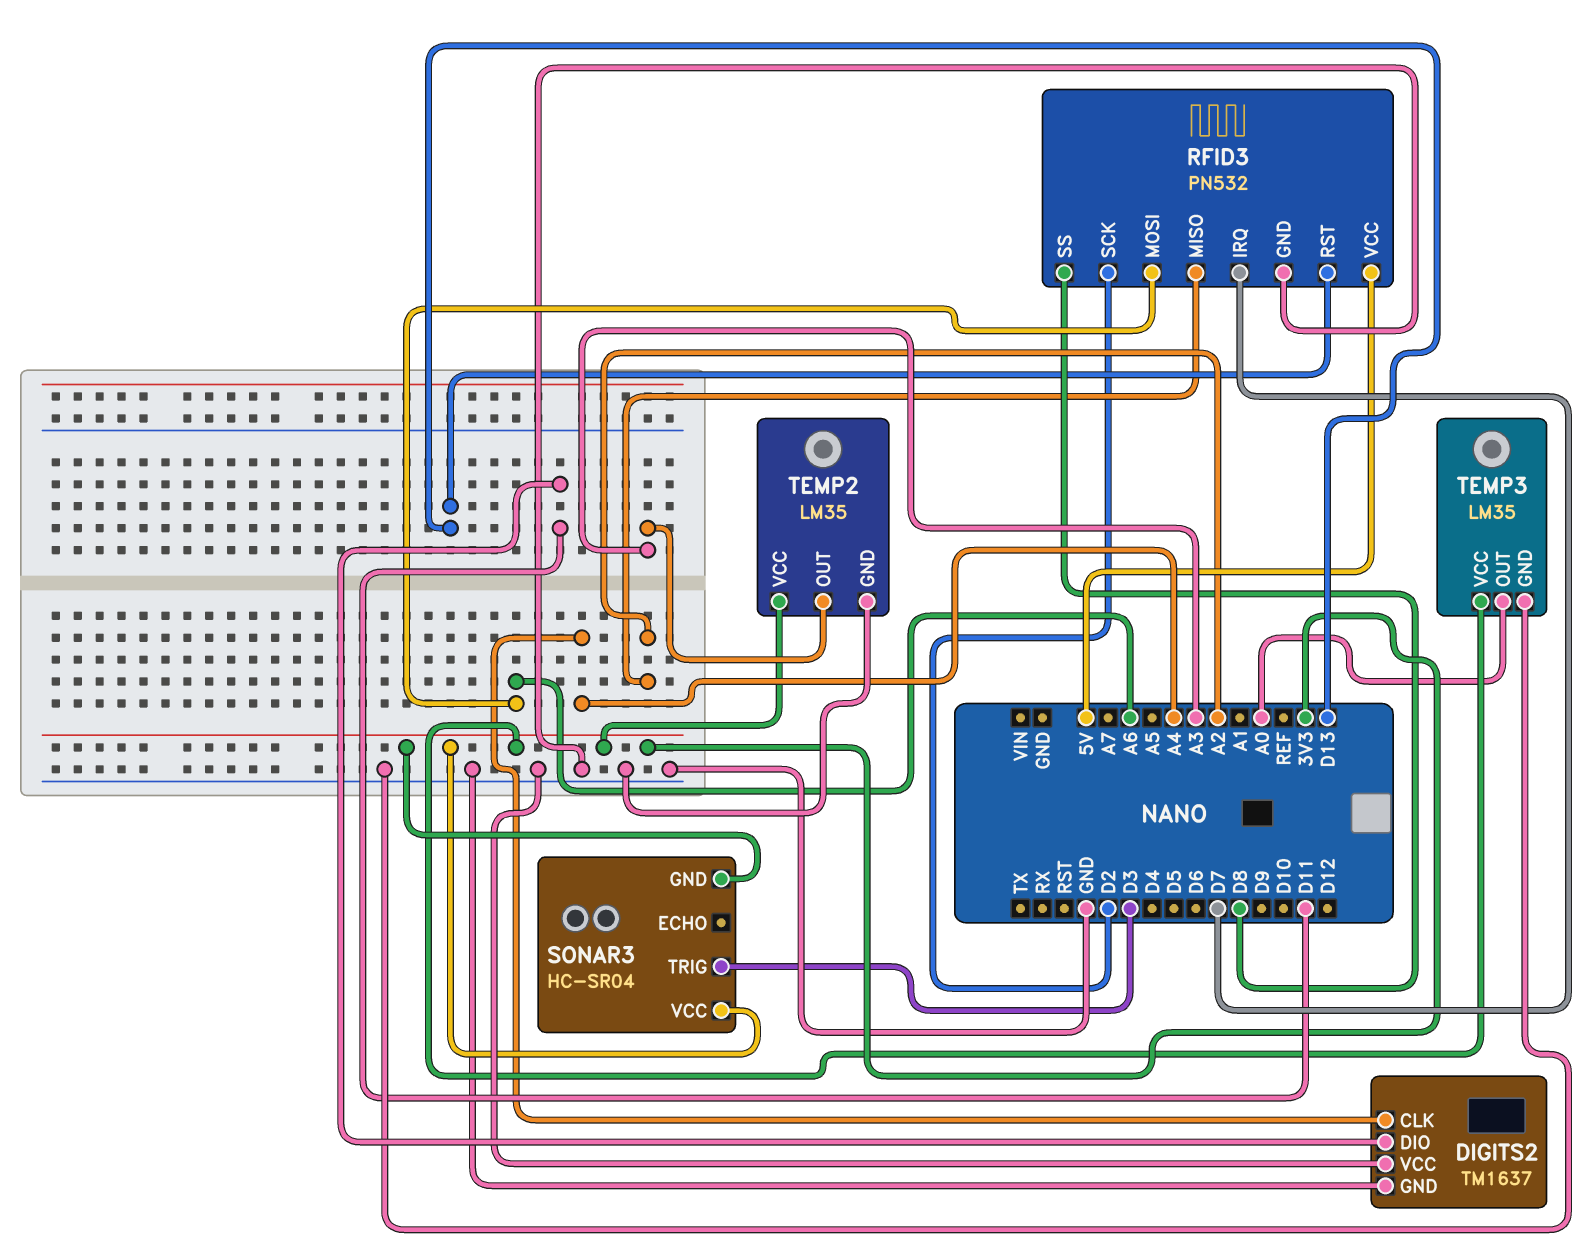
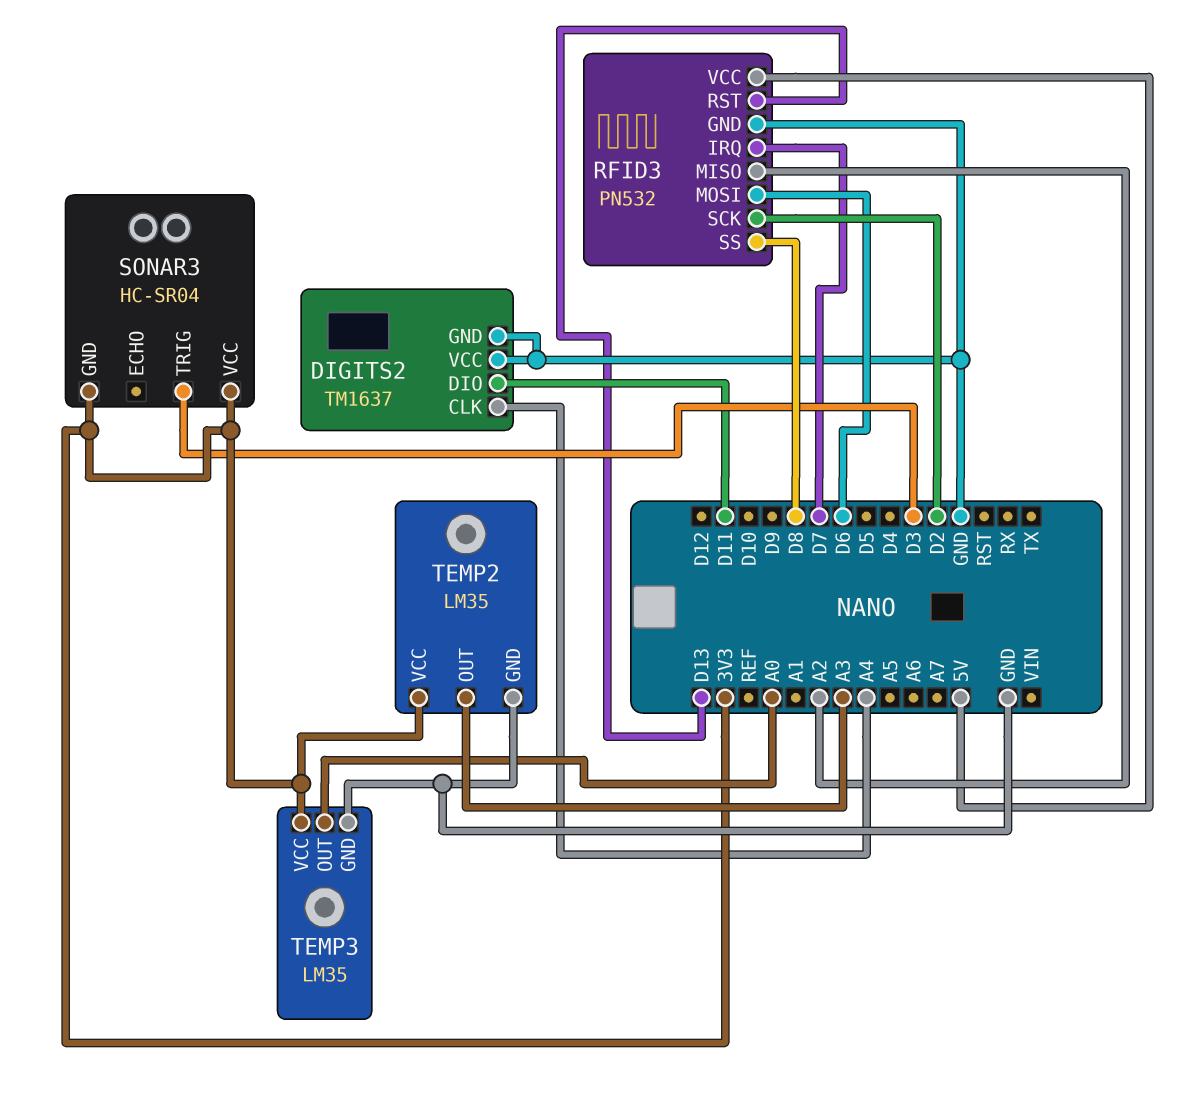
RFID3 pin MOSI: A6 -> D6

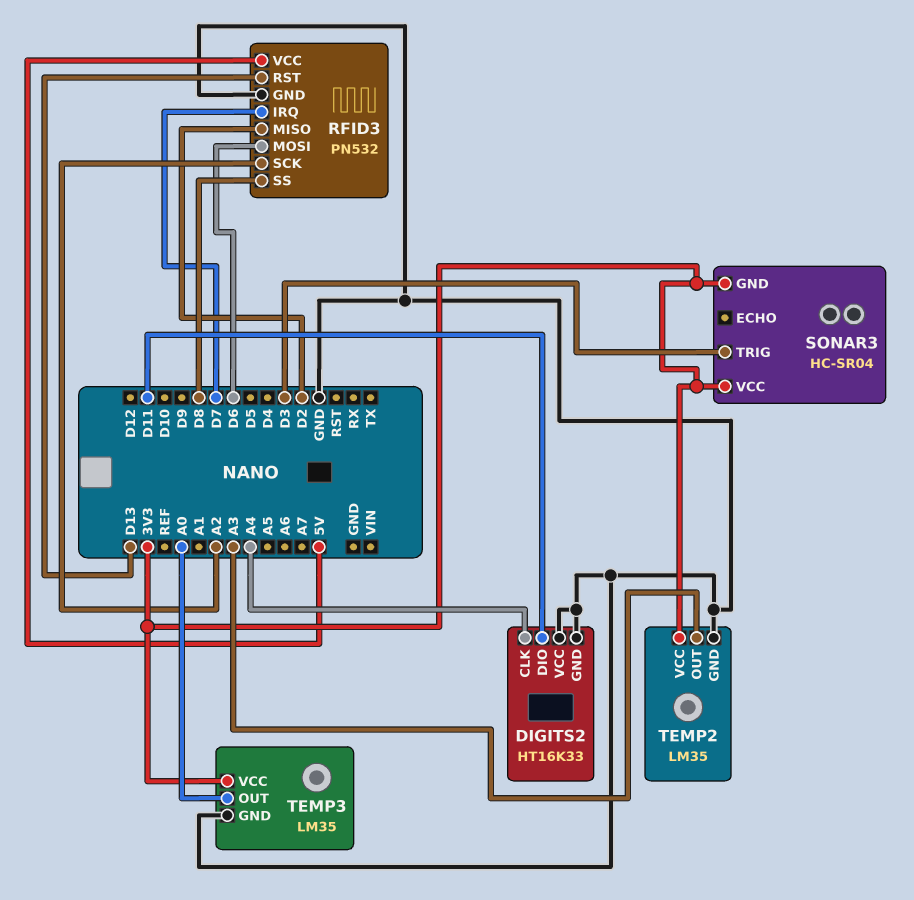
DIGITS2: TM1637 -> HT16K33
RFID3 pin MISO: A2 -> D2
RFID3 pin SCK: D2 -> A2

